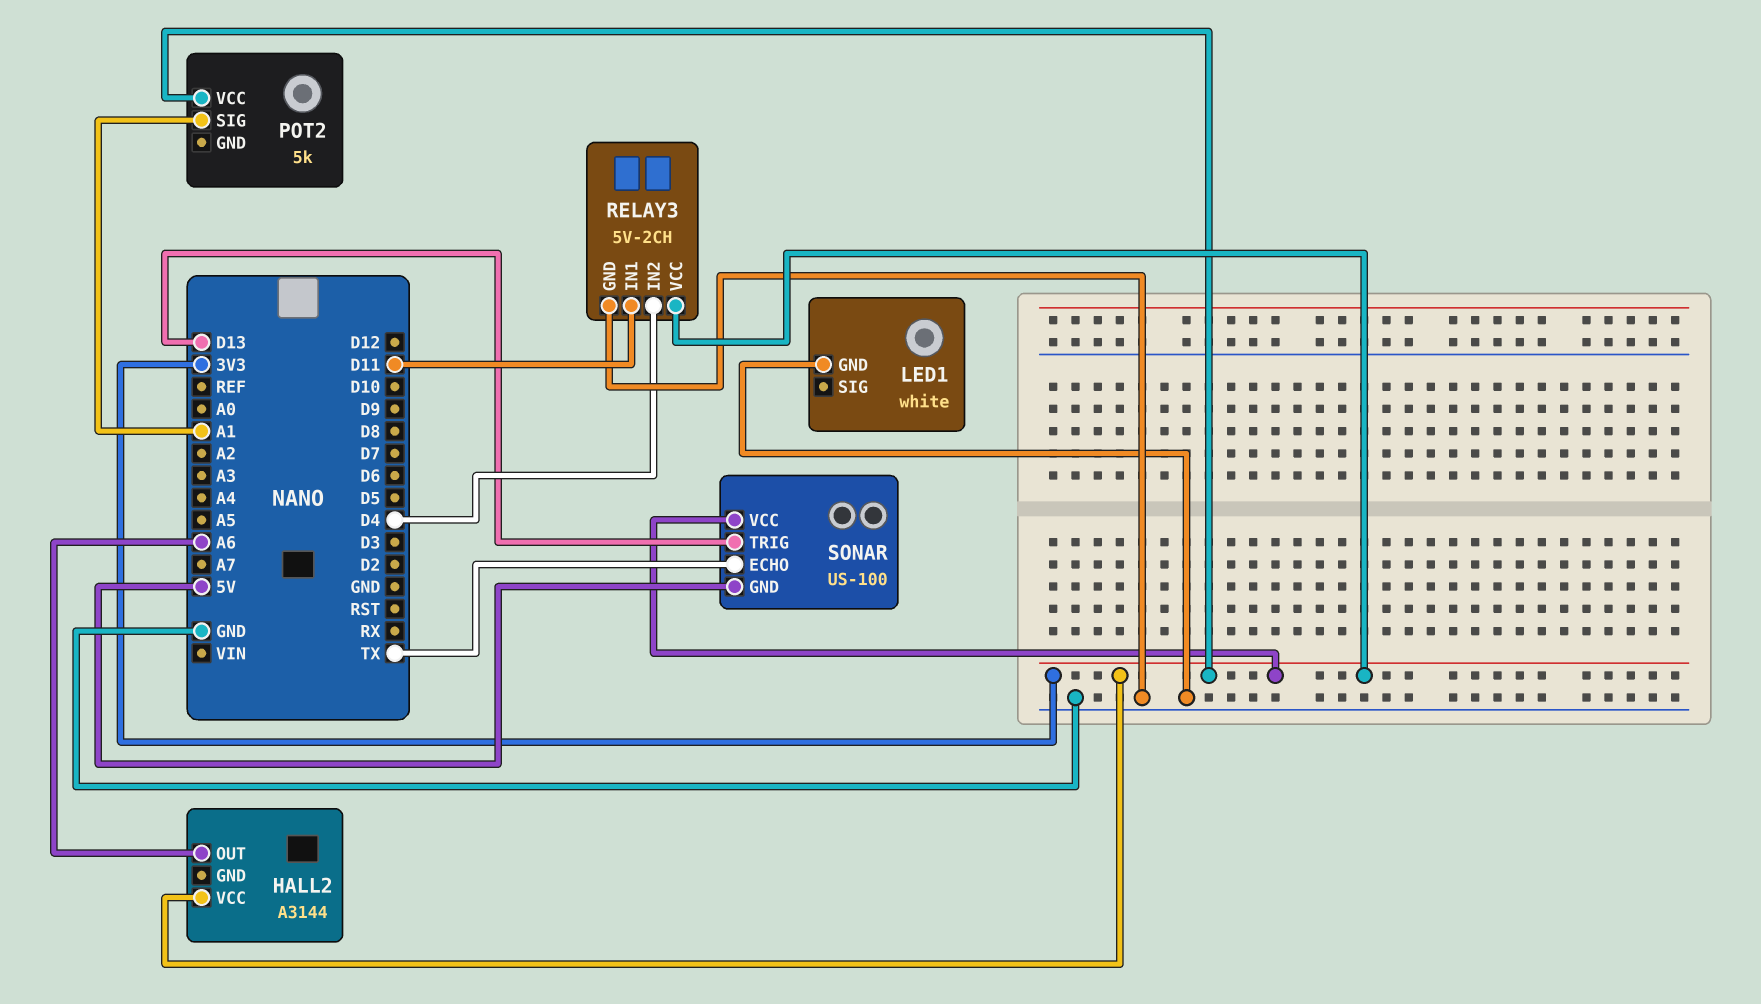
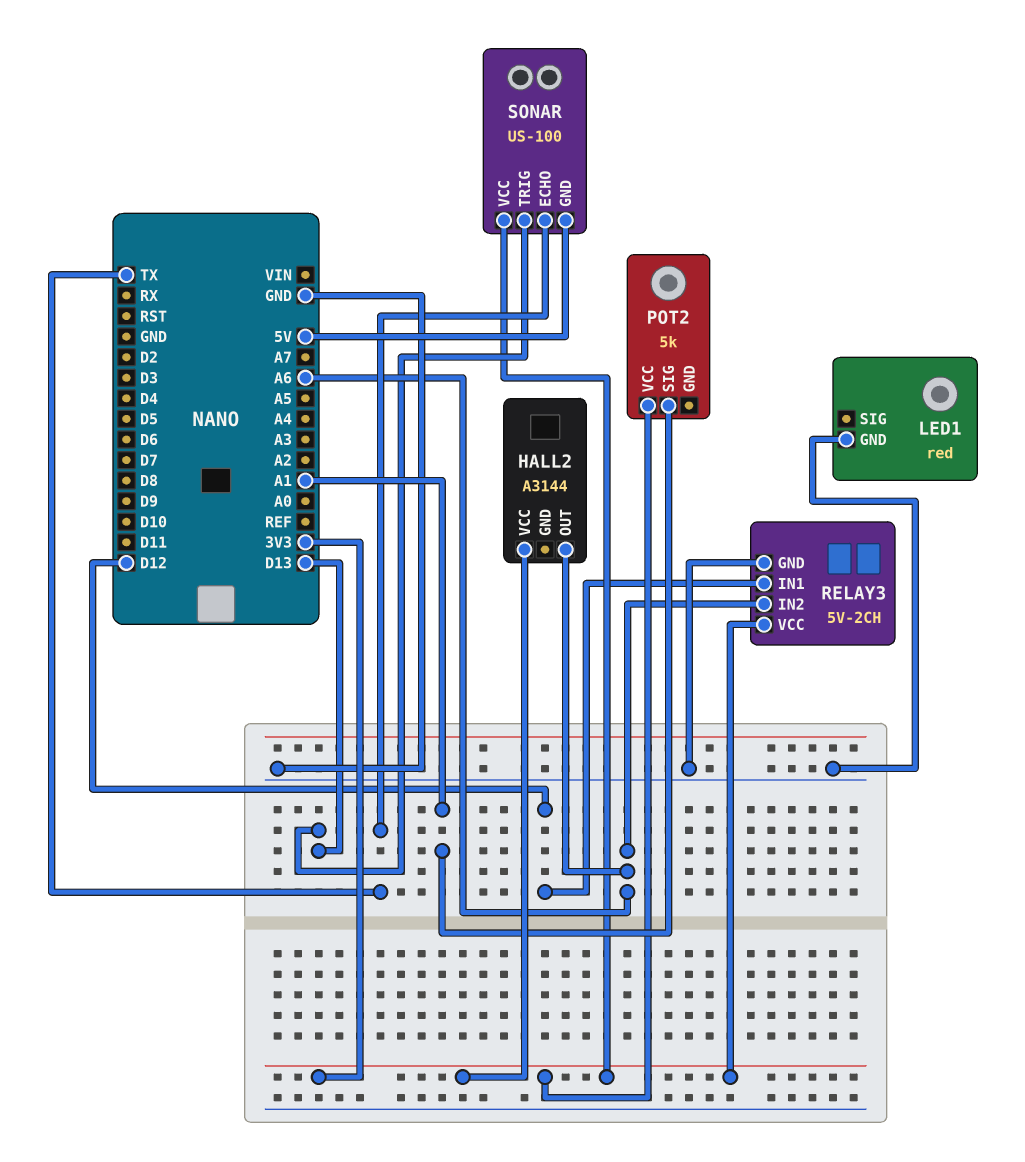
LED1: white -> red
RELAY3 pin IN1: D11 -> D12
RELAY3 pin IN2: D4 -> A6

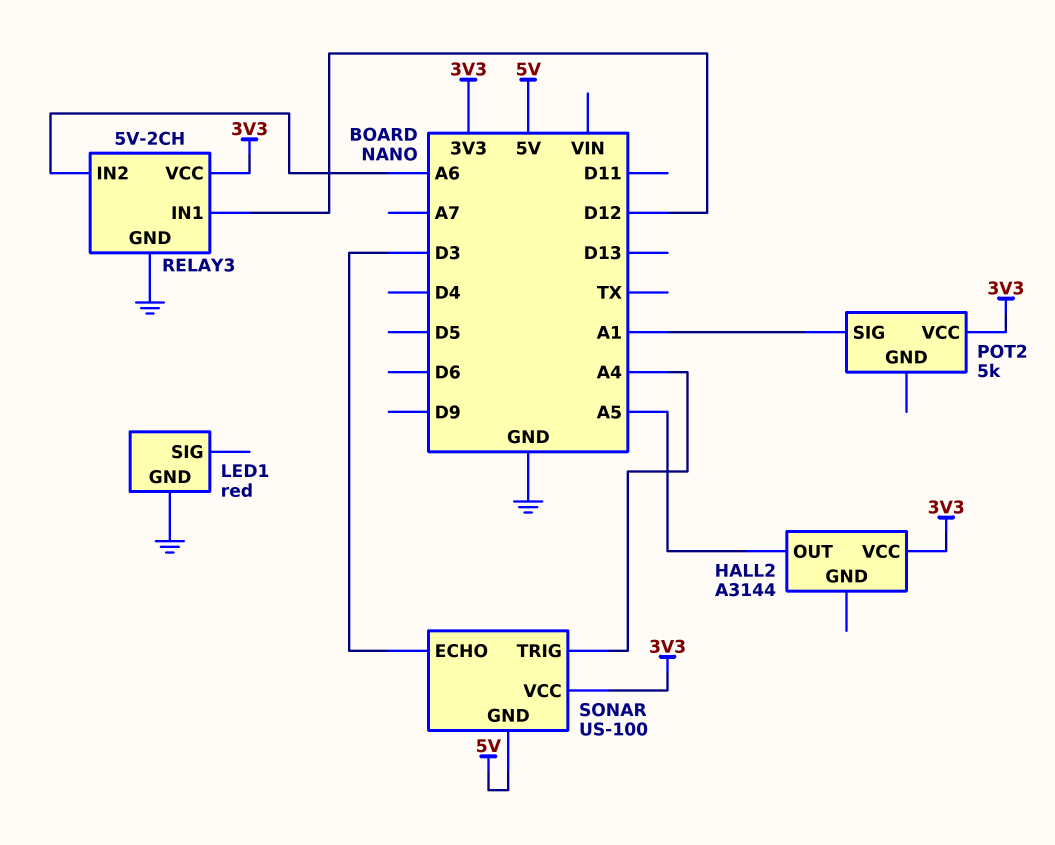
HALL2 pin OUT: A6 -> A5
SONAR pin ECHO: TX -> D3
SONAR pin TRIG: D13 -> A4

